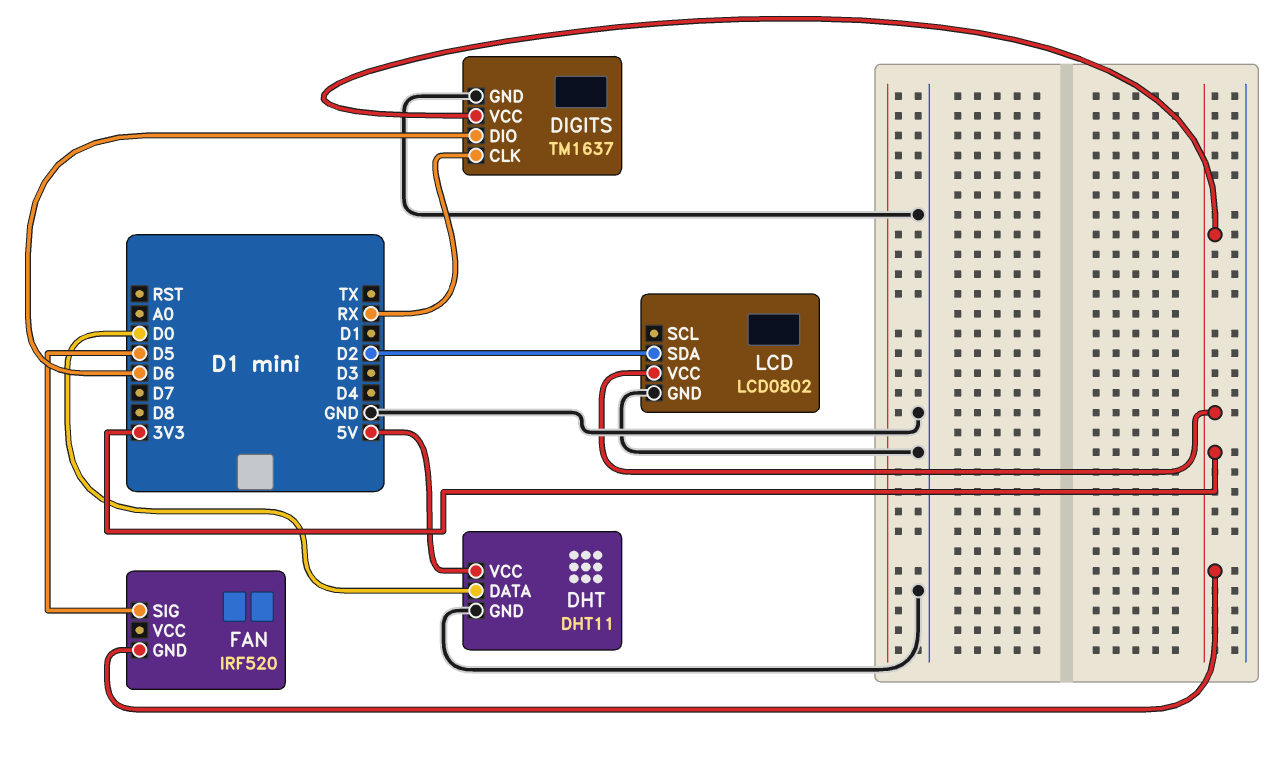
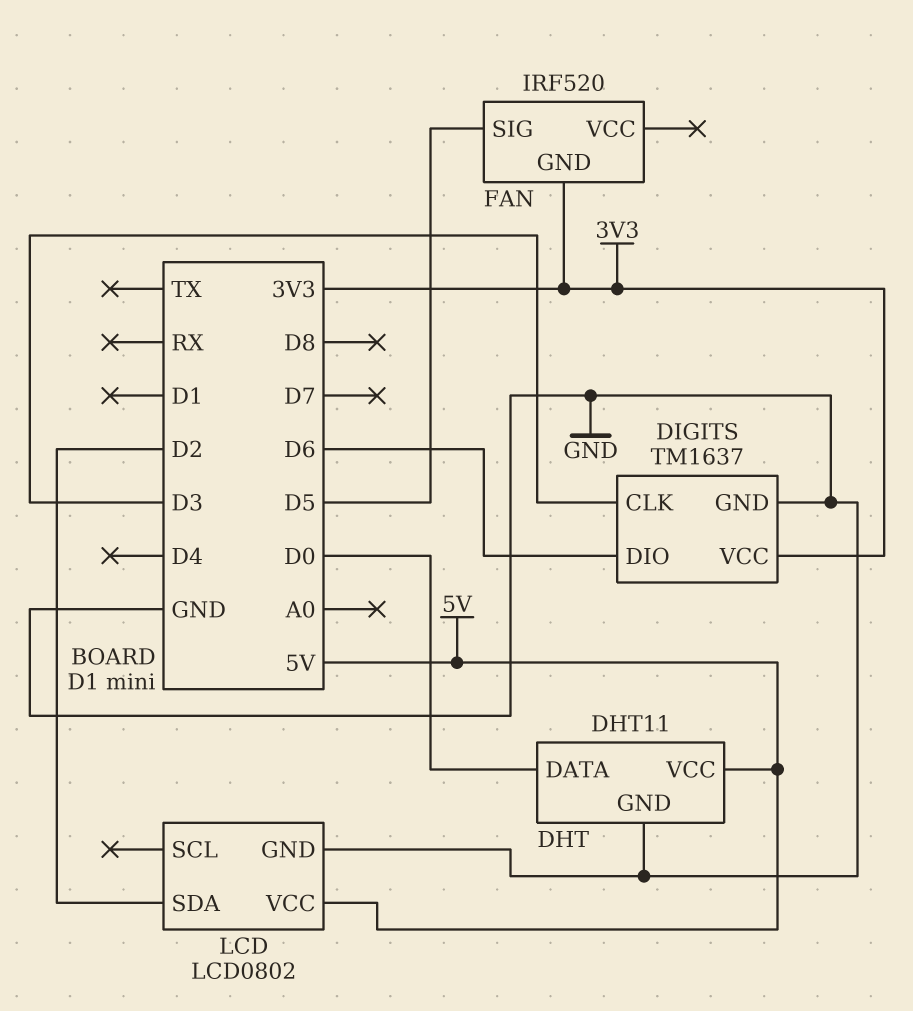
DIGITS pin CLK: RX -> D3
LCD pin VCC: 3V3 -> 5V

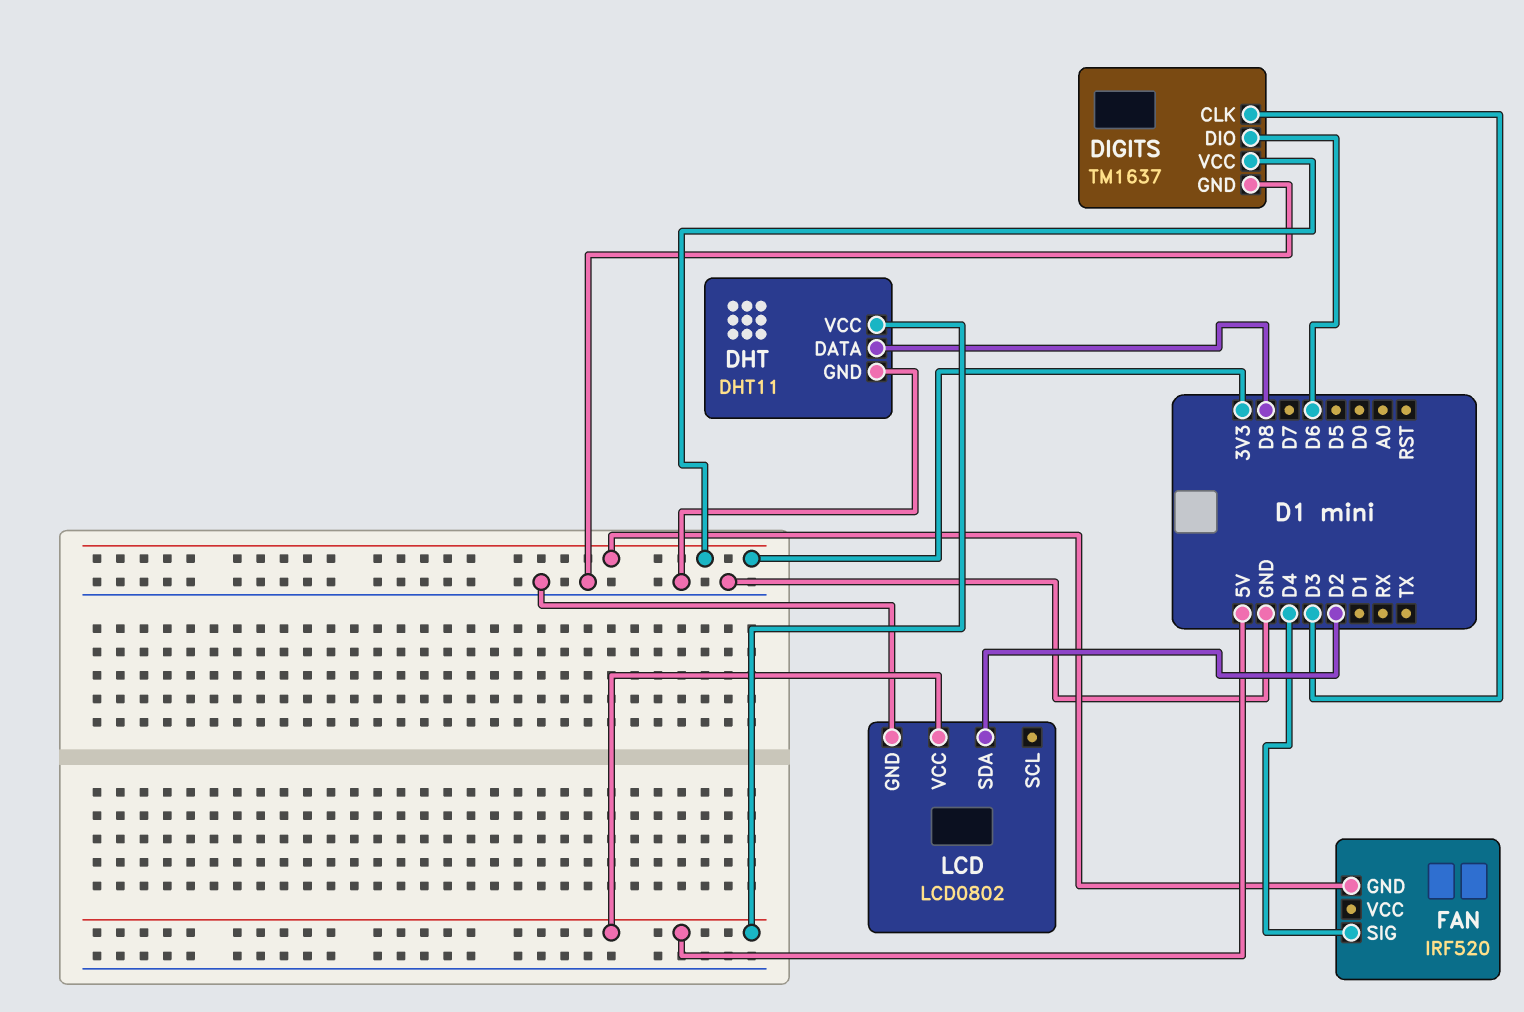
DHT pin DATA: D0 -> D8
FAN pin SIG: D5 -> D4

